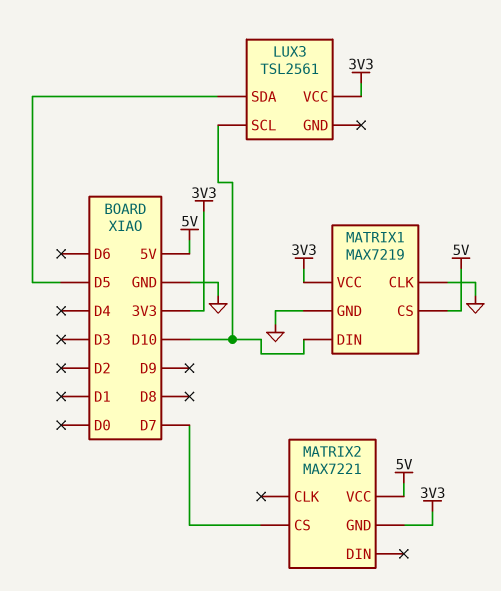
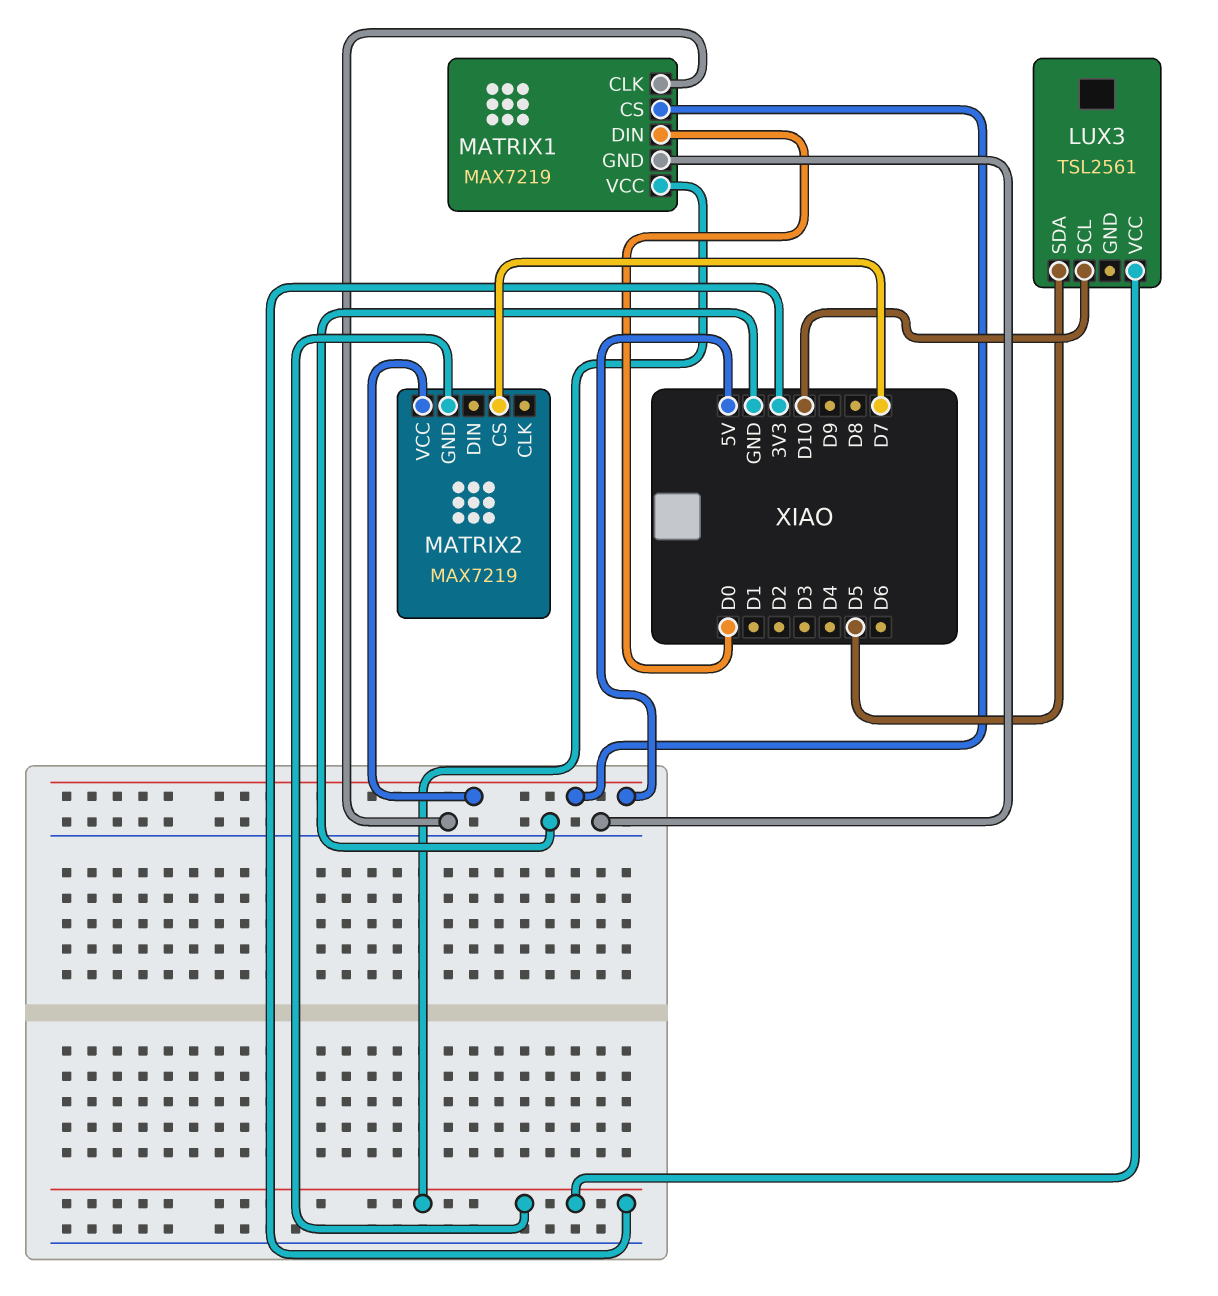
MATRIX1 pin DIN: D10 -> D0
MATRIX2: MAX7221 -> MAX7219

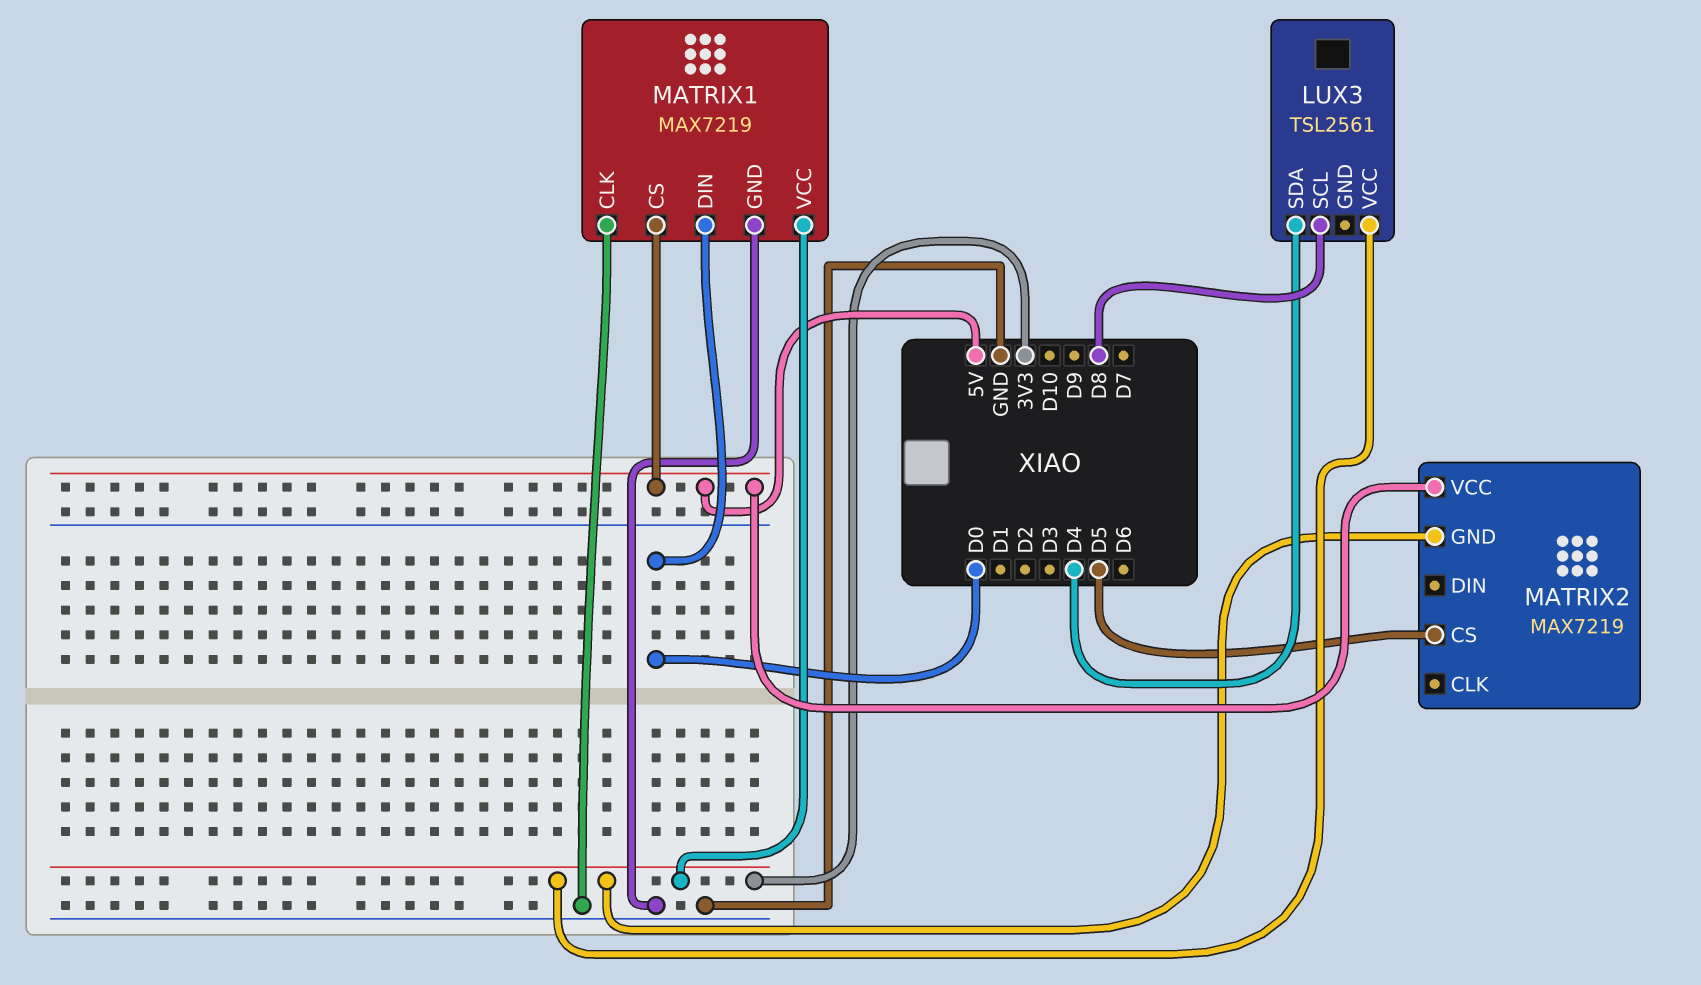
LUX3 pin SCL: D10 -> D8
LUX3 pin SDA: D5 -> D4
MATRIX2 pin CS: D7 -> D5

